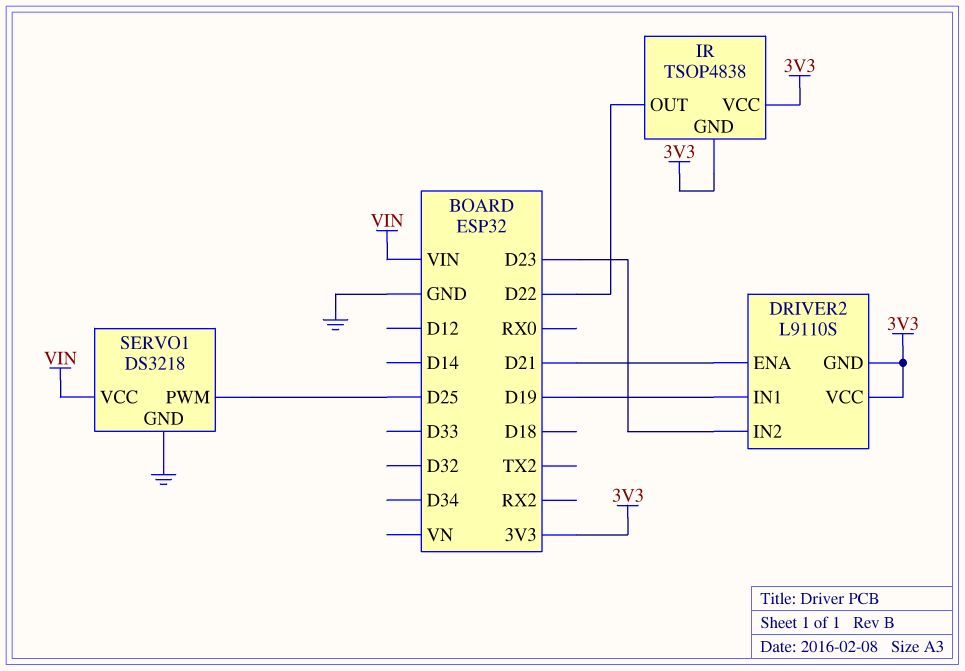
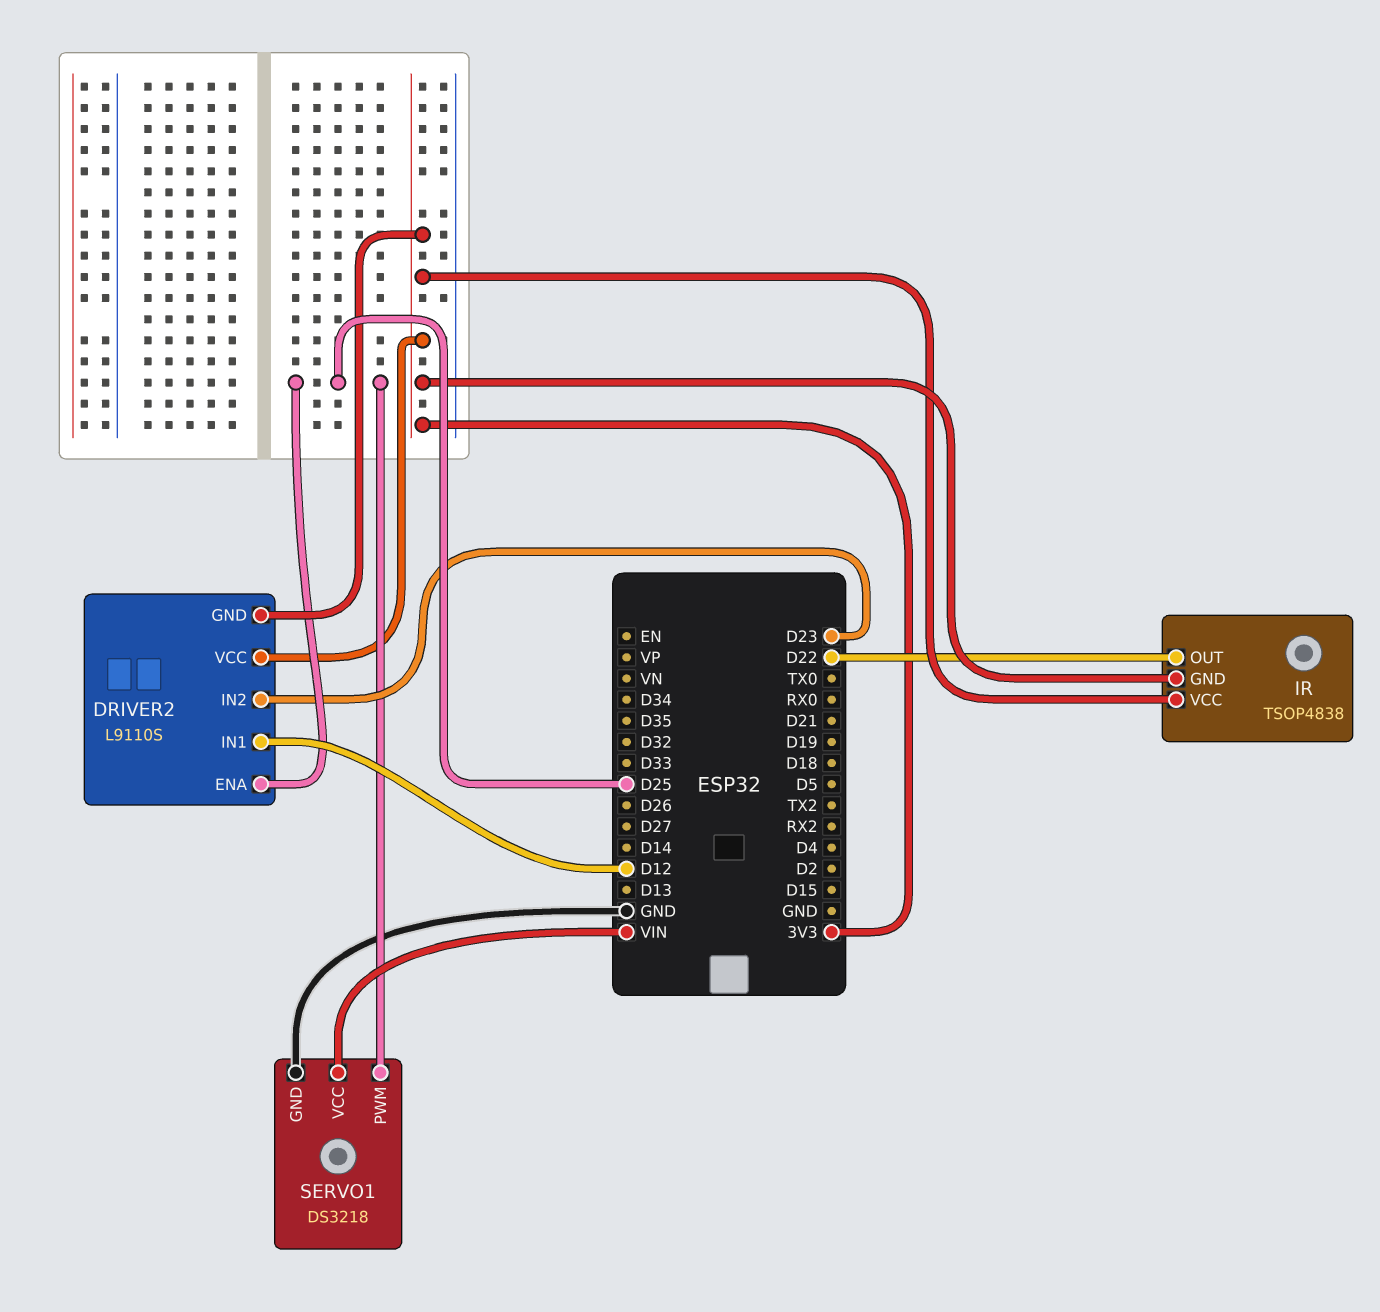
DRIVER2 pin ENA: D21 -> D25
DRIVER2 pin IN1: D19 -> D12

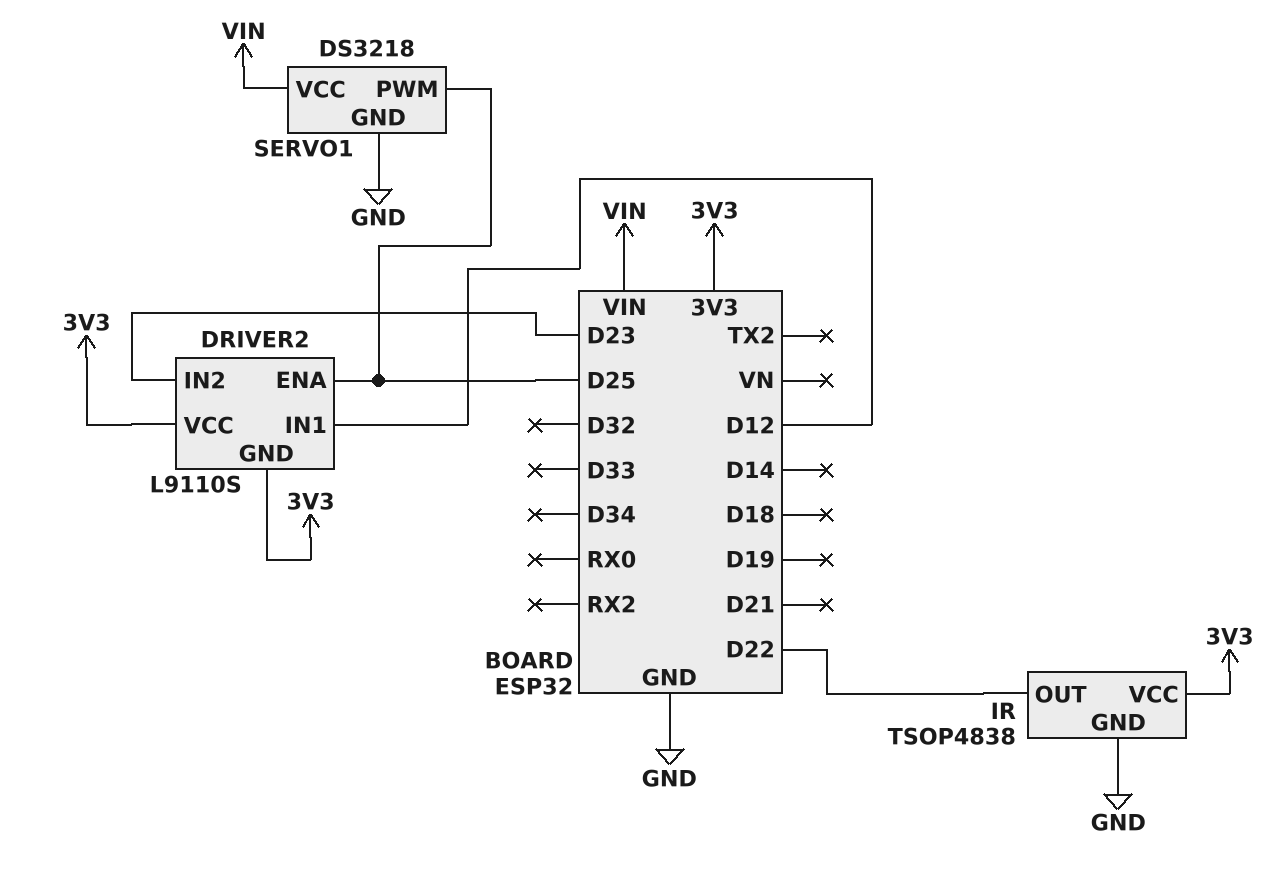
IR pin GND: 3V3 -> GND

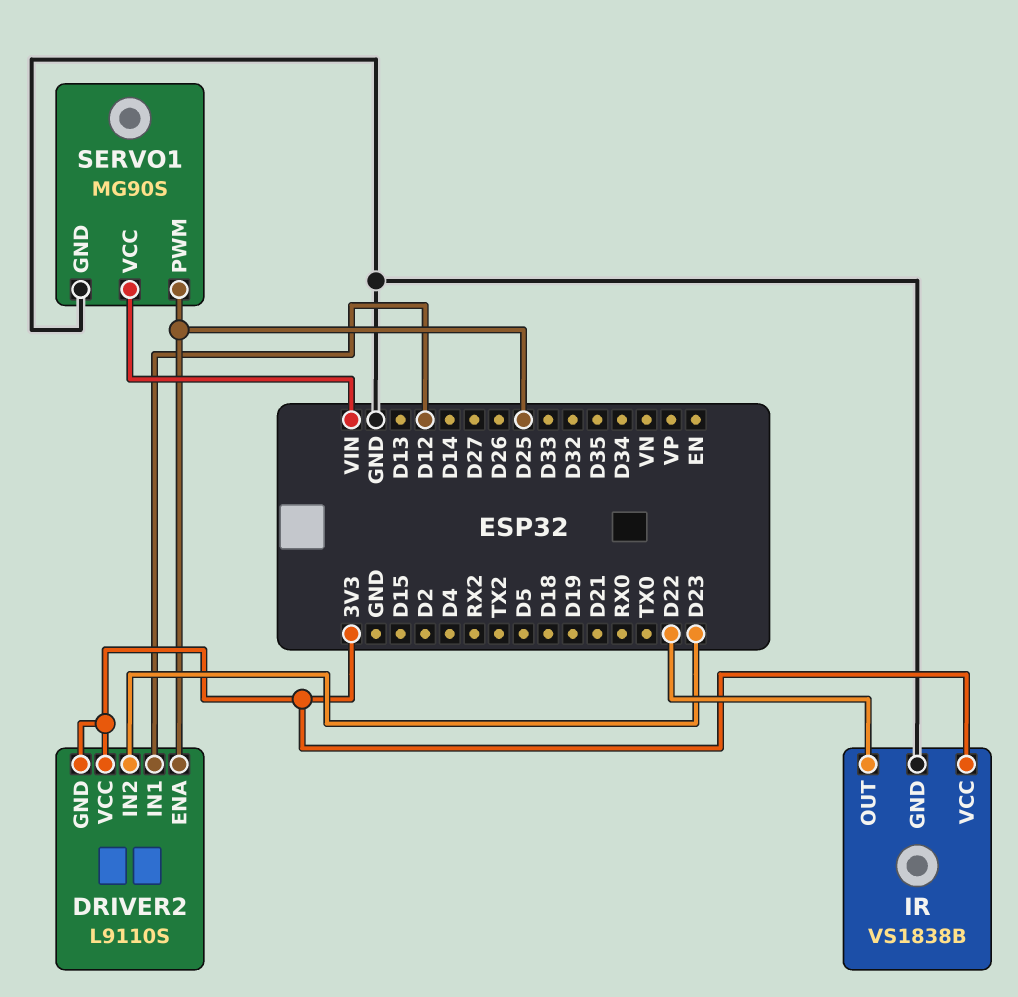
IR: TSOP4838 -> VS1838B
SERVO1: DS3218 -> MG90S

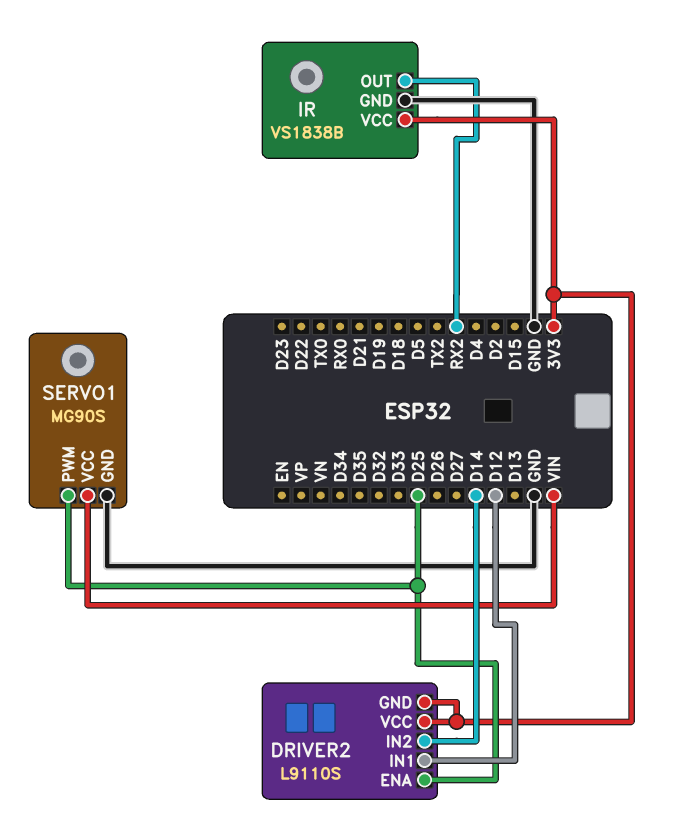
DRIVER2 pin IN2: D23 -> D14
IR pin OUT: D22 -> RX2

